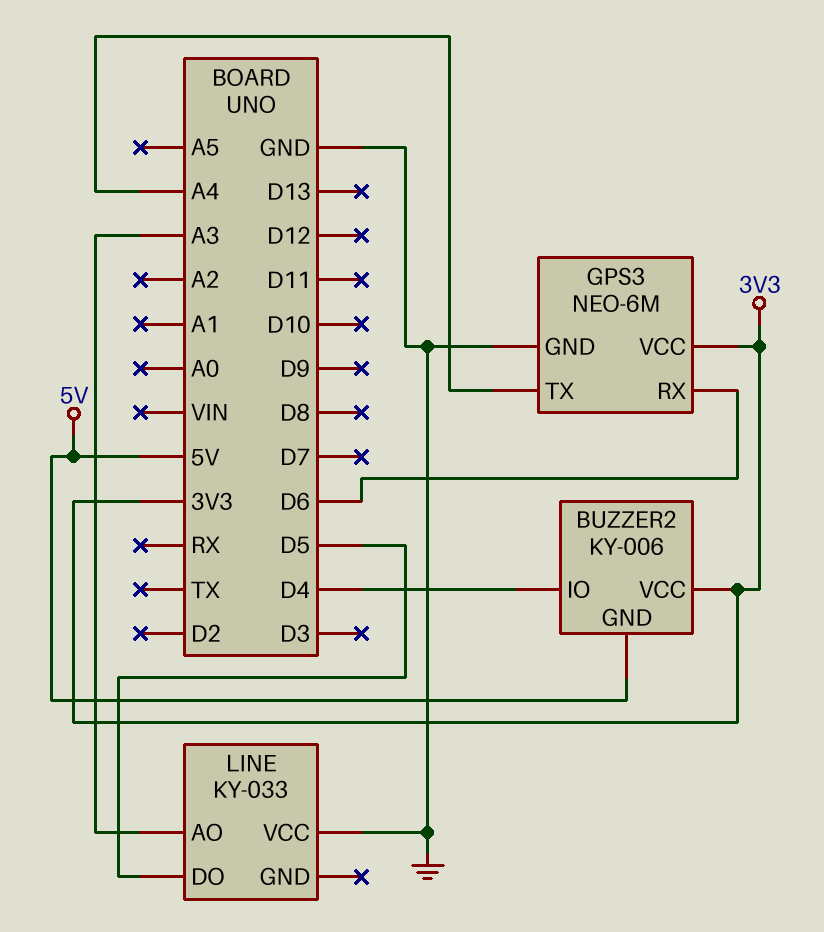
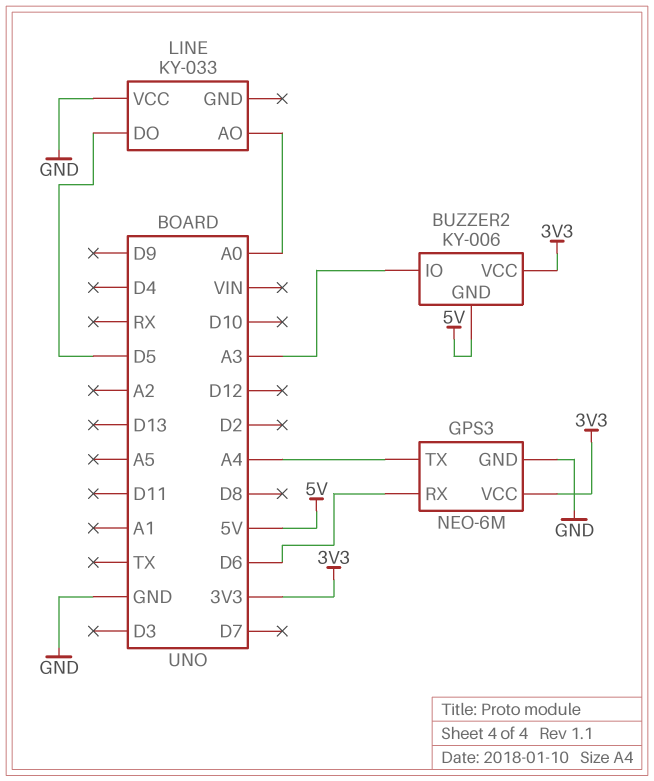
BUZZER2 pin IO: D4 -> A3
LINE pin AO: A3 -> A0

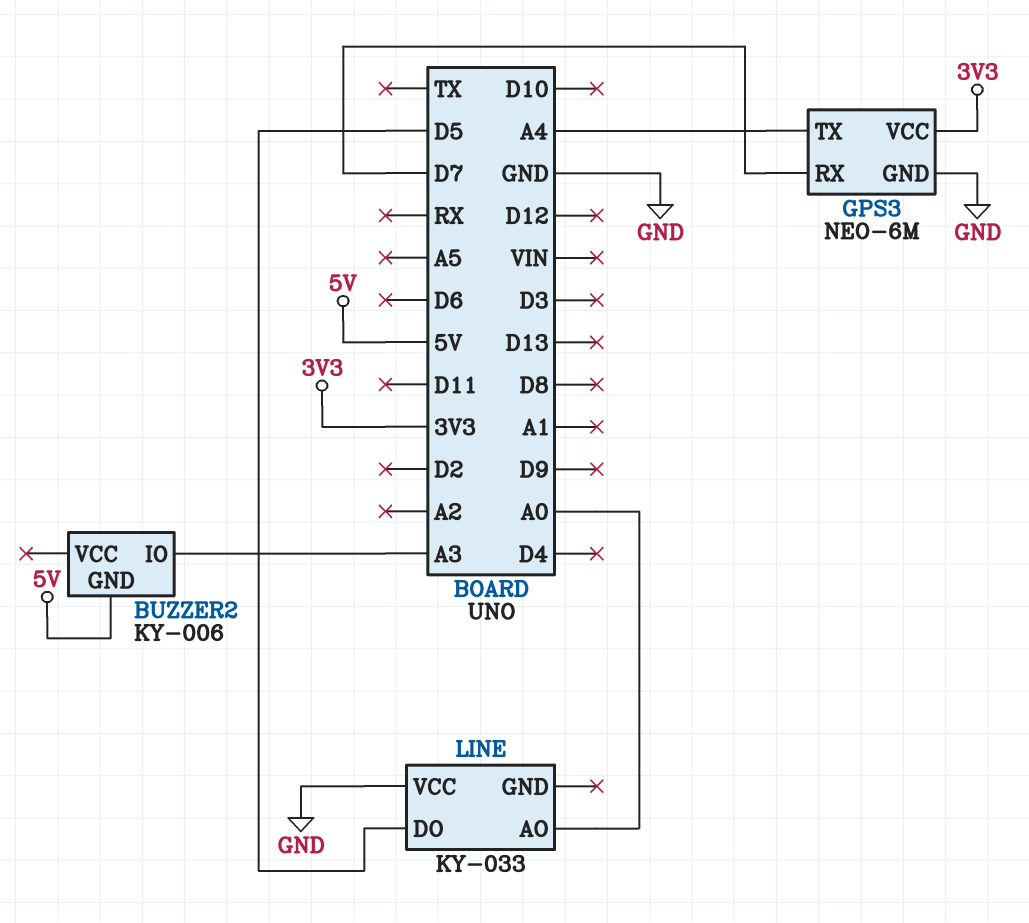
BUZZER2 pin VCC: 3V3 -> none
GPS3 pin RX: D6 -> D7

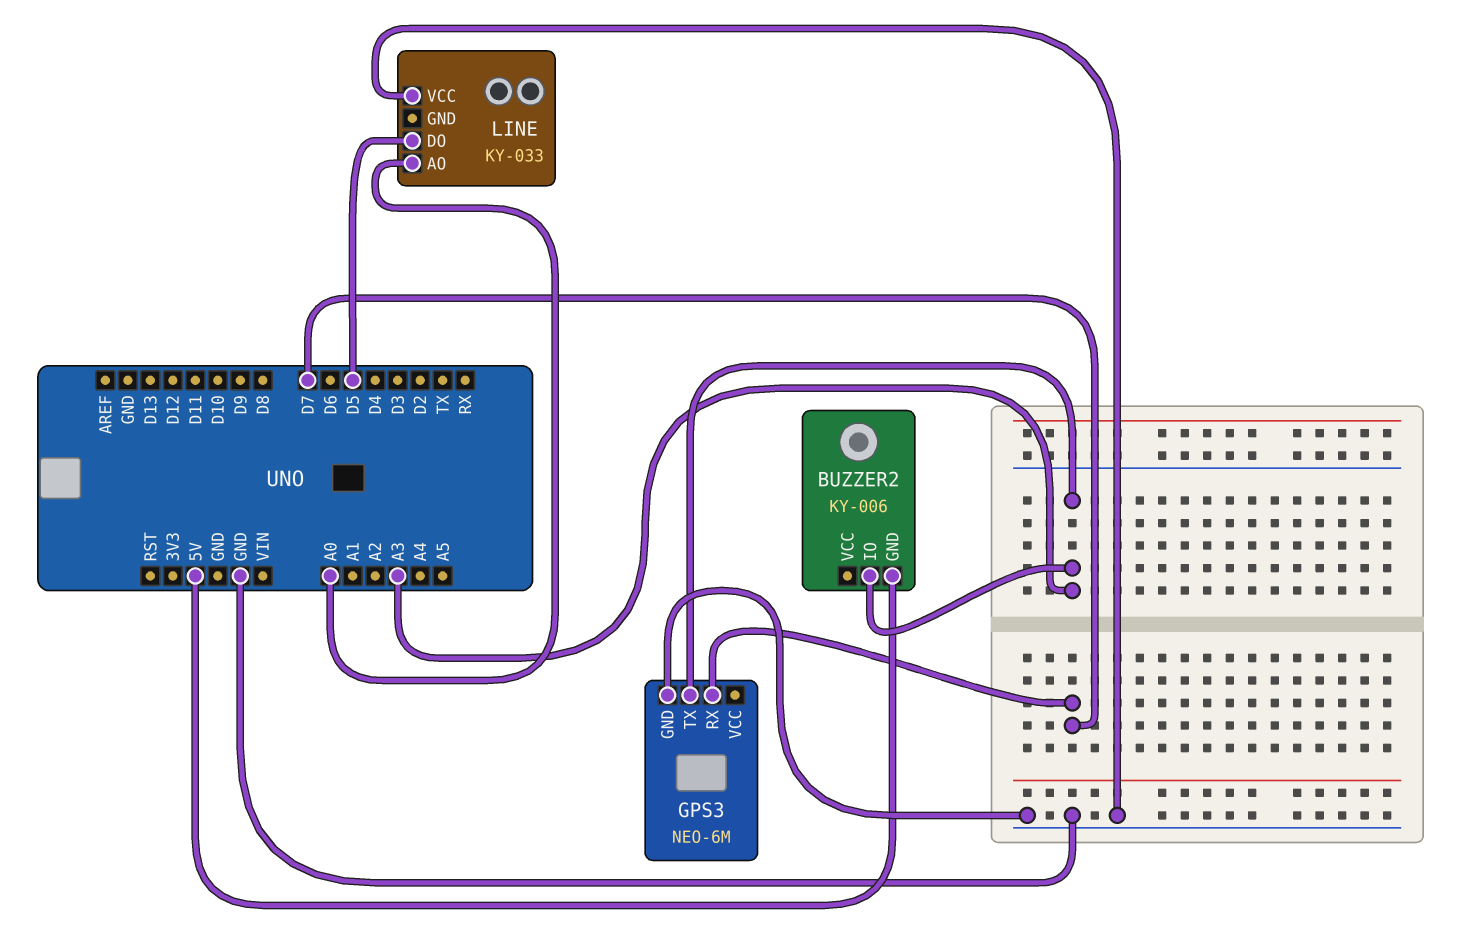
GPS3 pin TX: A4 -> A3
GPS3 pin VCC: 3V3 -> none

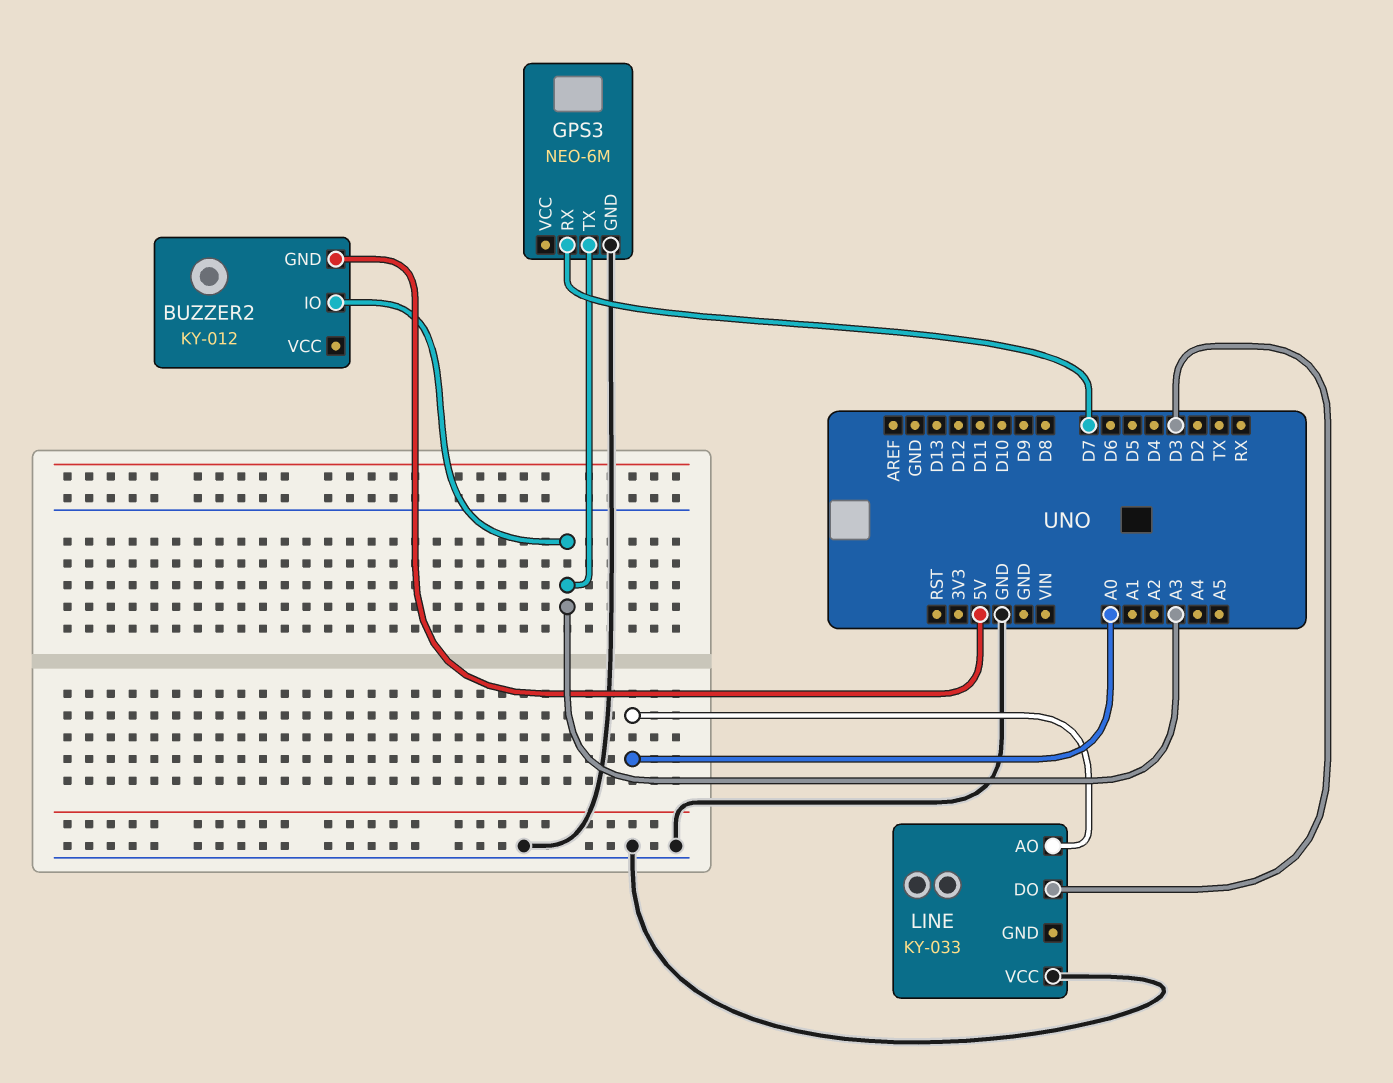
BUZZER2: KY-006 -> KY-012
LINE pin DO: D5 -> D3

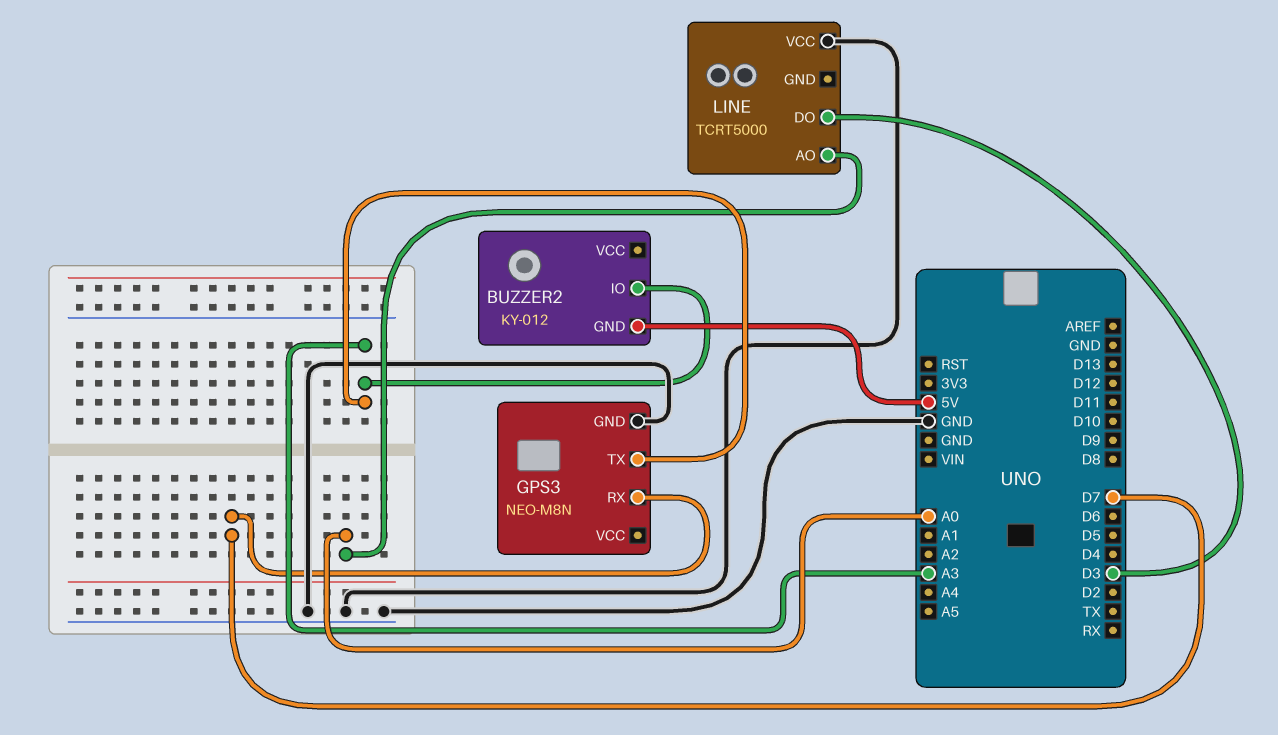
GPS3: NEO-6M -> NEO-M8N
LINE: KY-033 -> TCRT5000

